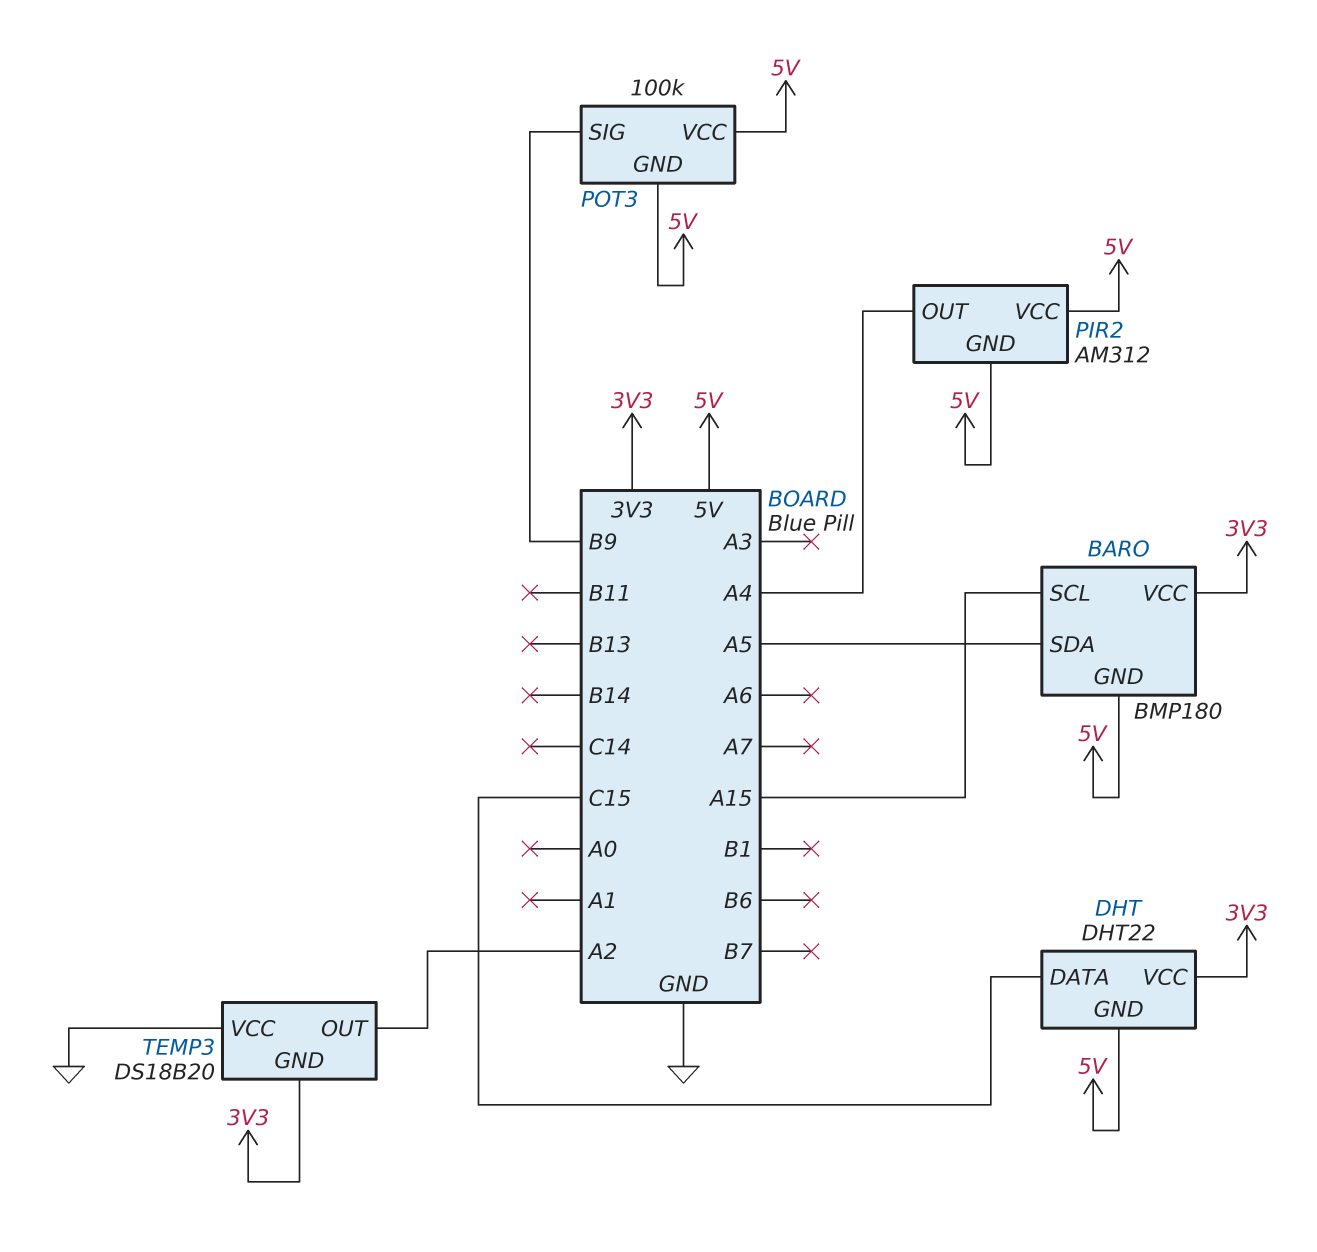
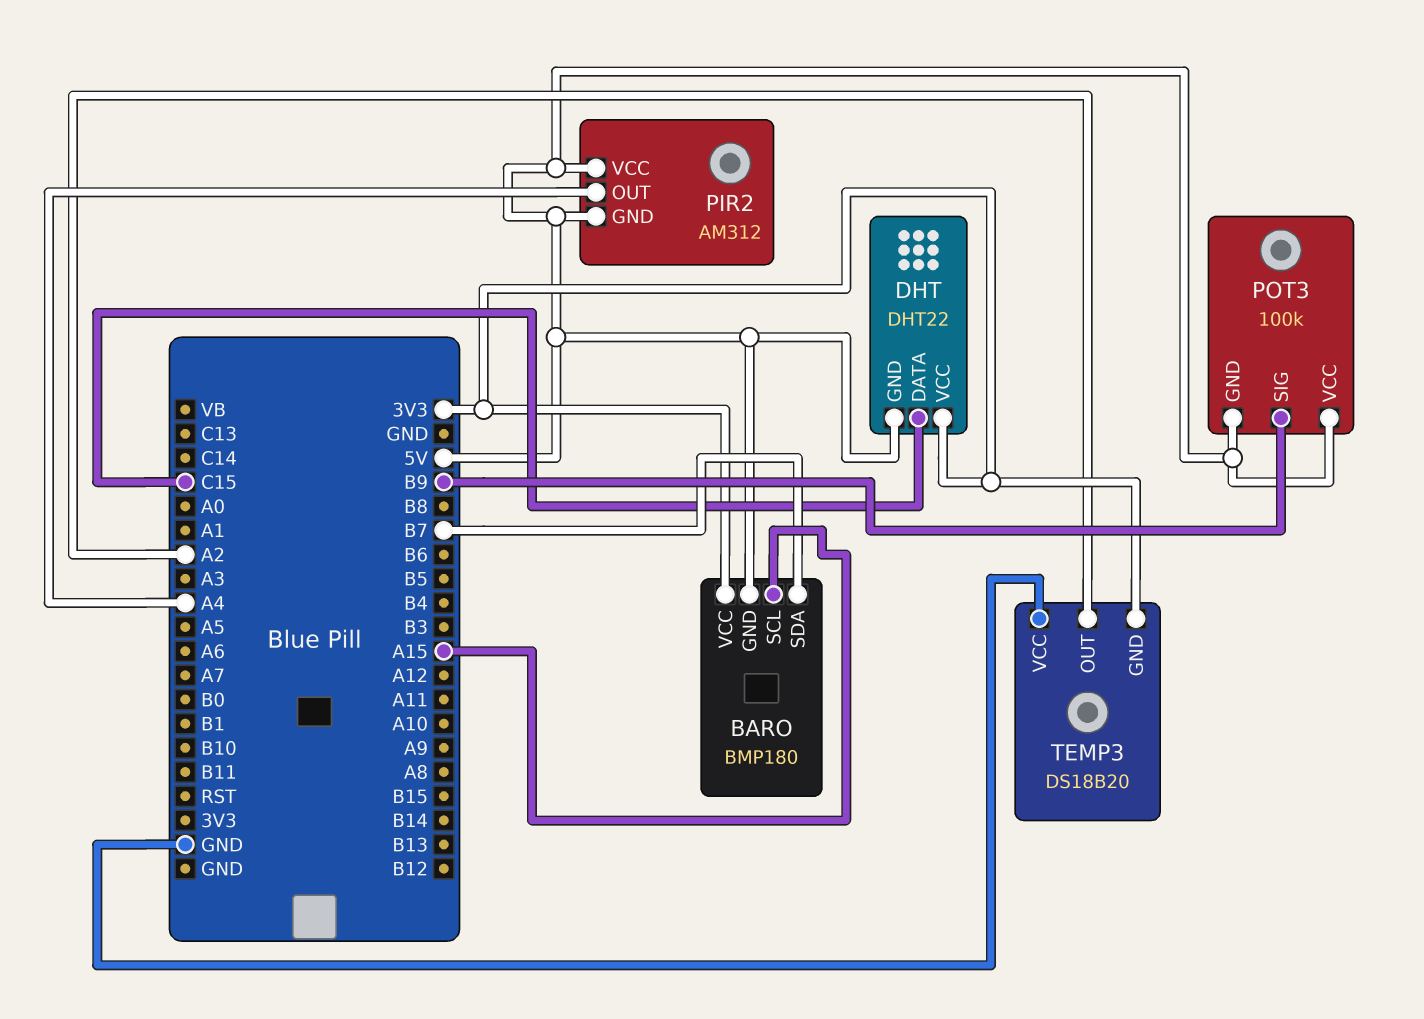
BARO pin SDA: A5 -> B7

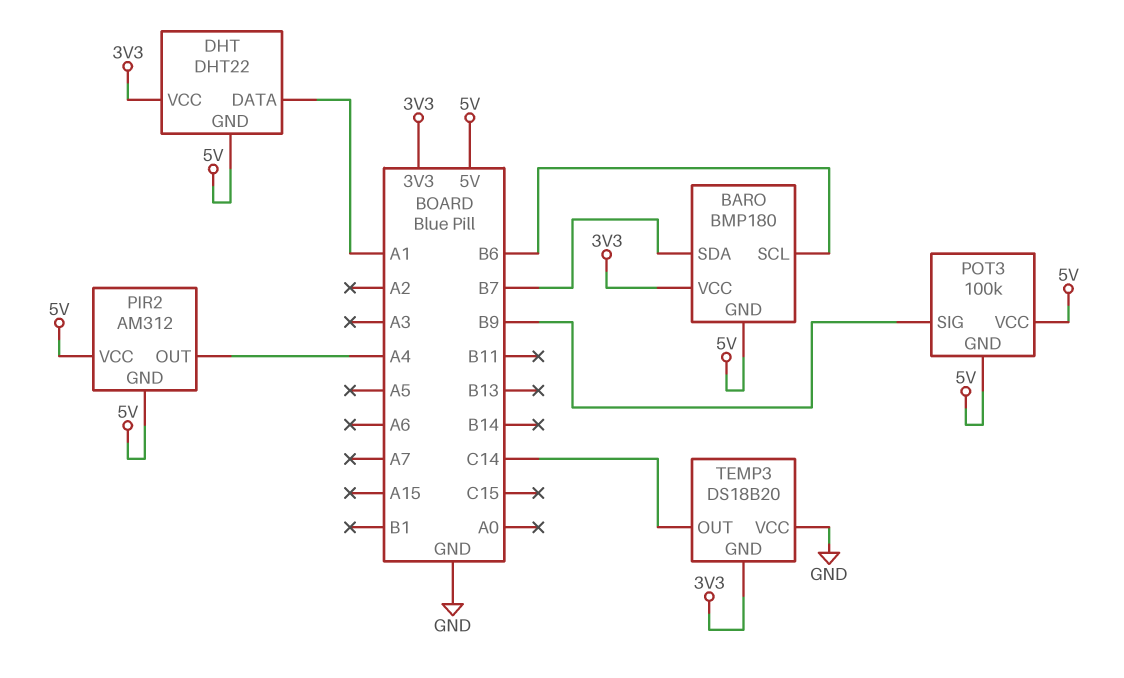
BARO pin SCL: A15 -> B6
DHT pin DATA: C15 -> A1
TEMP3 pin OUT: A2 -> C14

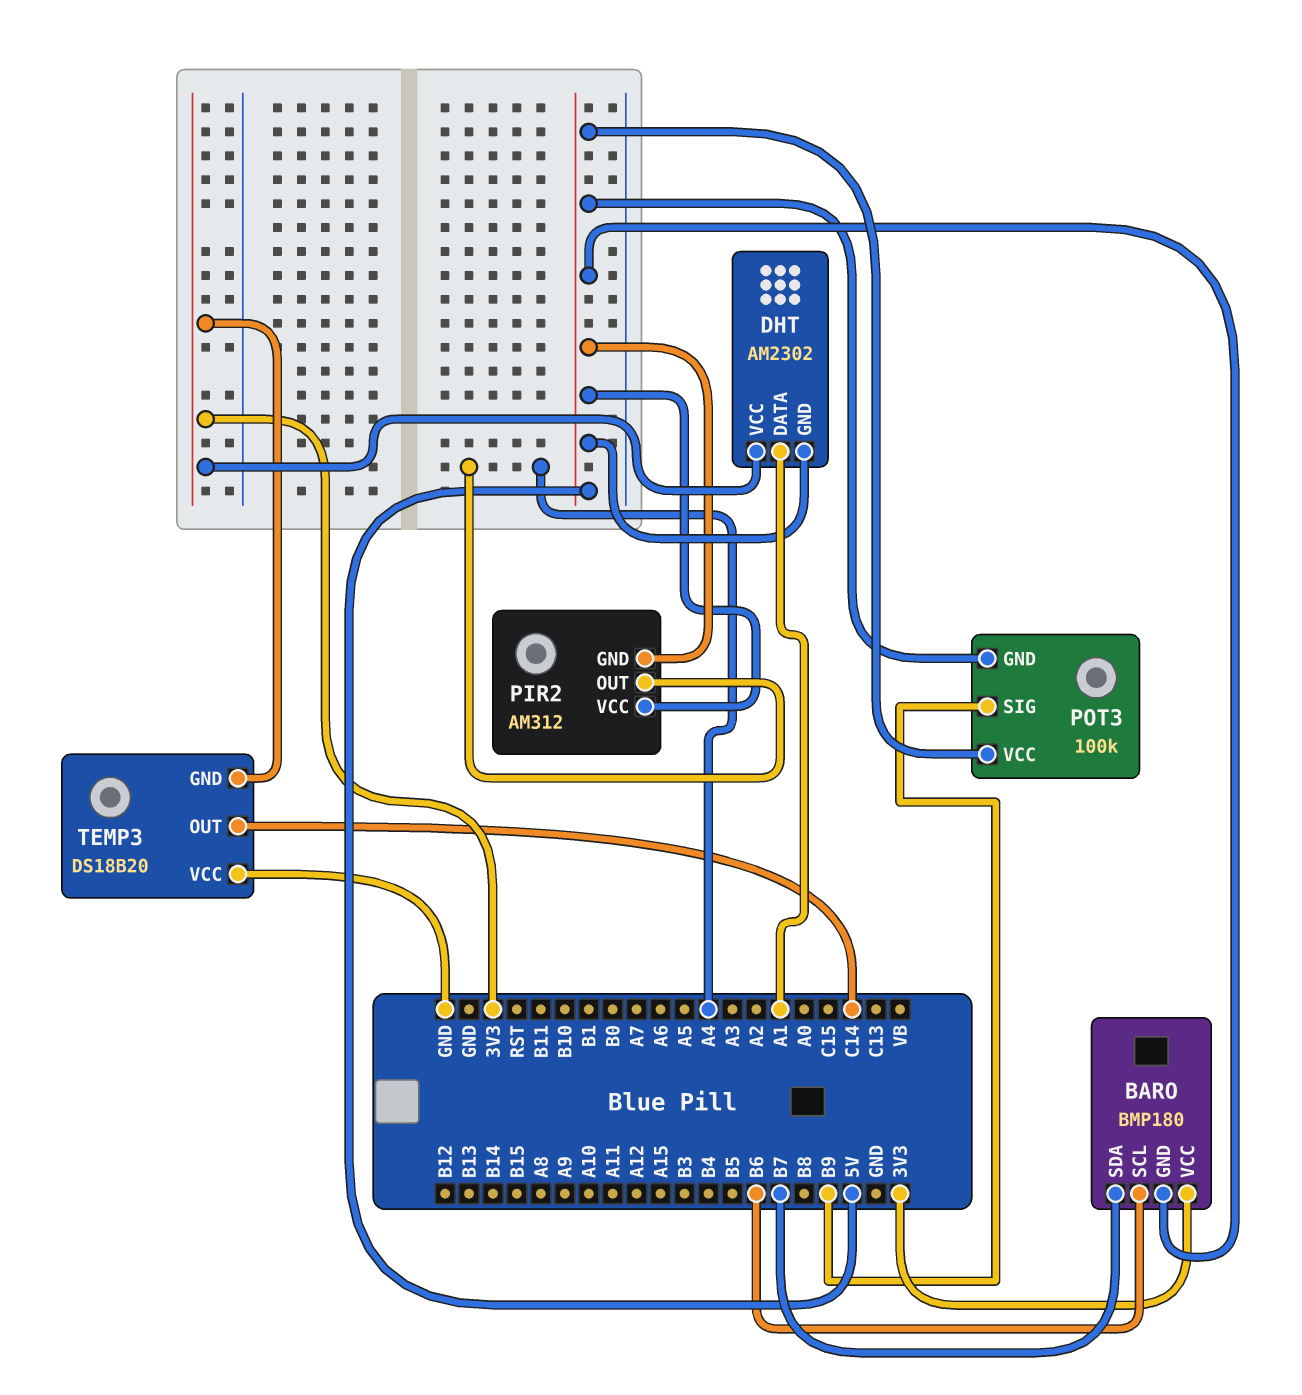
DHT: DHT22 -> AM2302

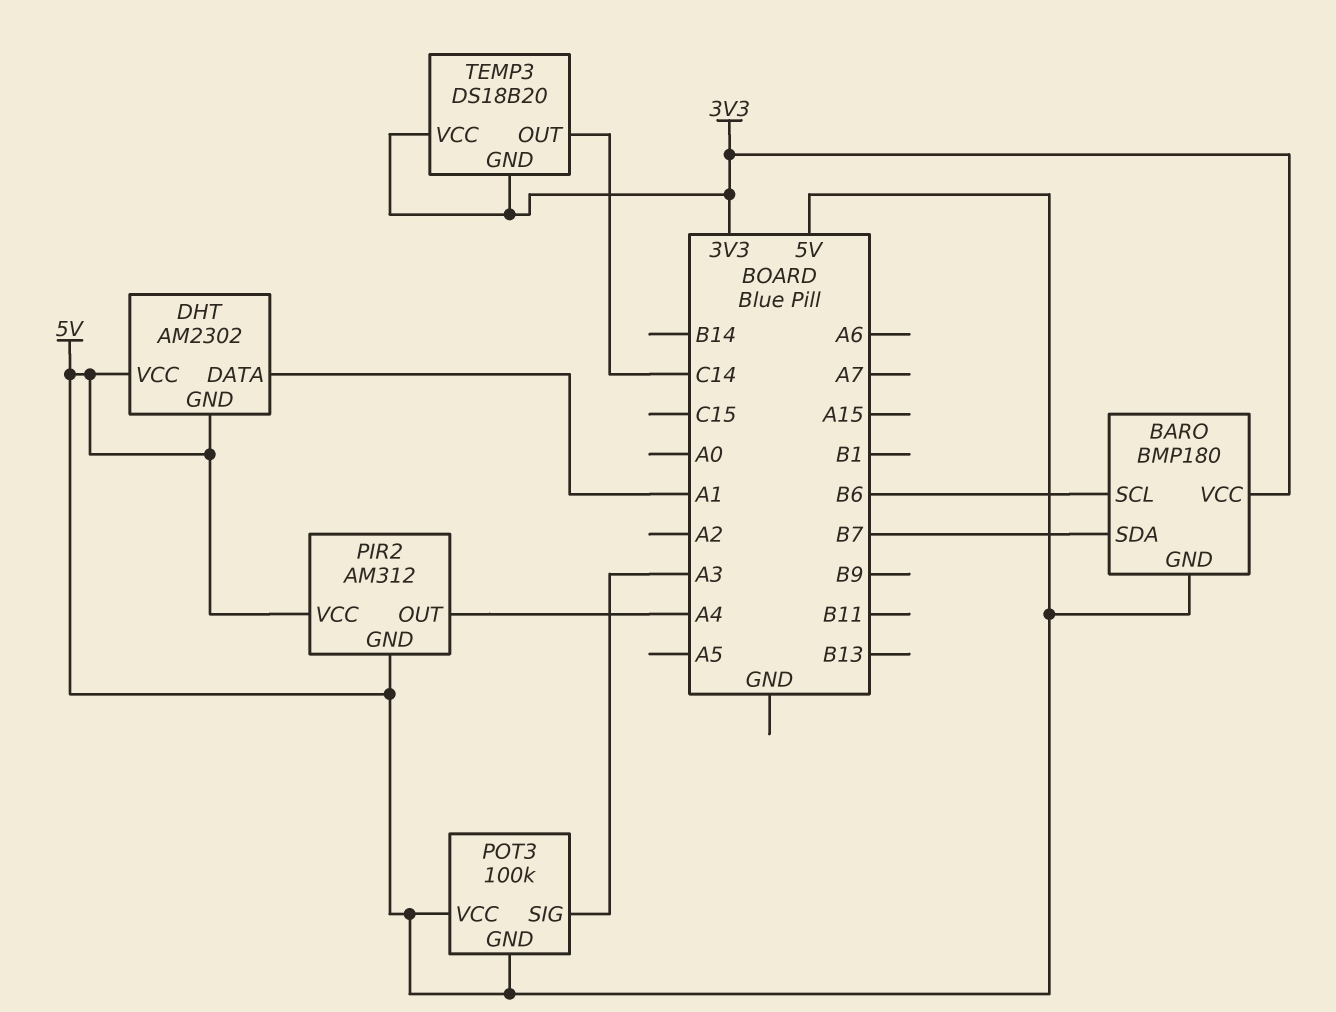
DHT pin VCC: 3V3 -> 5V
POT3 pin SIG: B9 -> A3
TEMP3 pin VCC: GND -> 3V3

